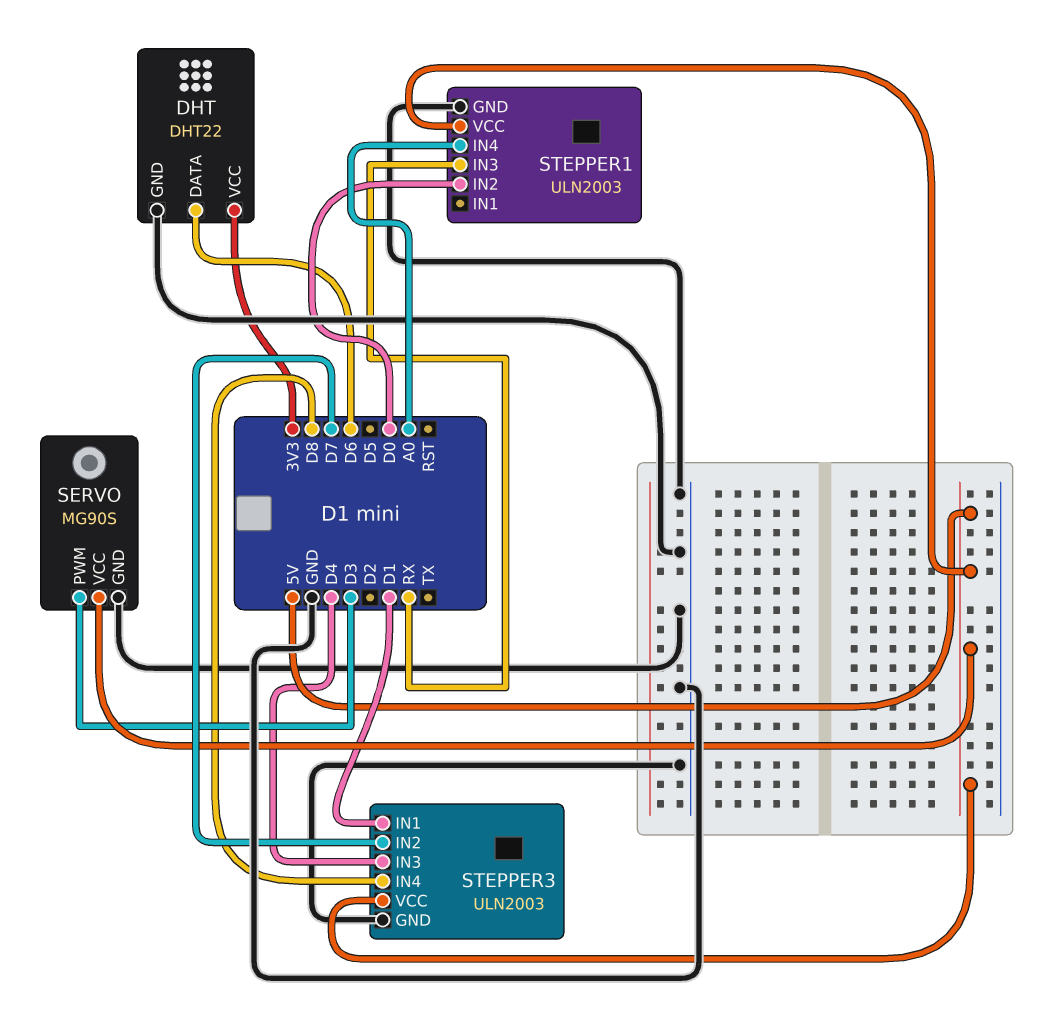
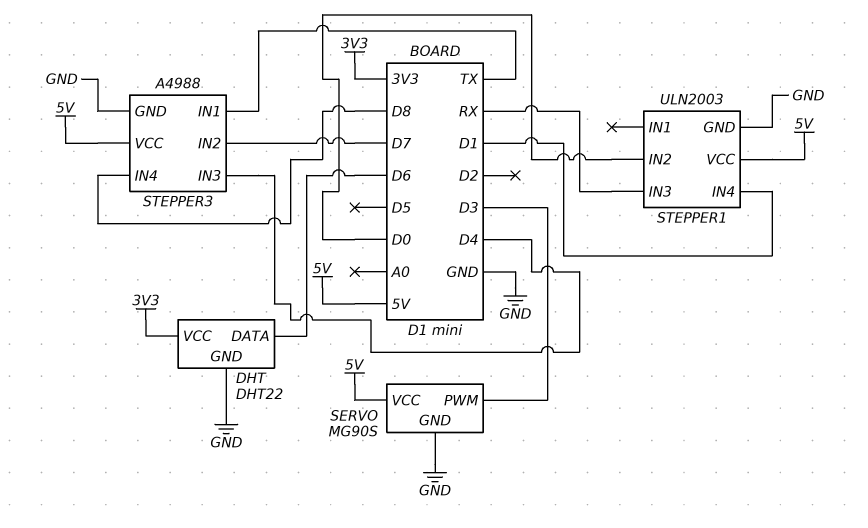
STEPPER1 pin IN4: A0 -> D1
STEPPER3: ULN2003 -> A4988
STEPPER3 pin IN1: D1 -> TX

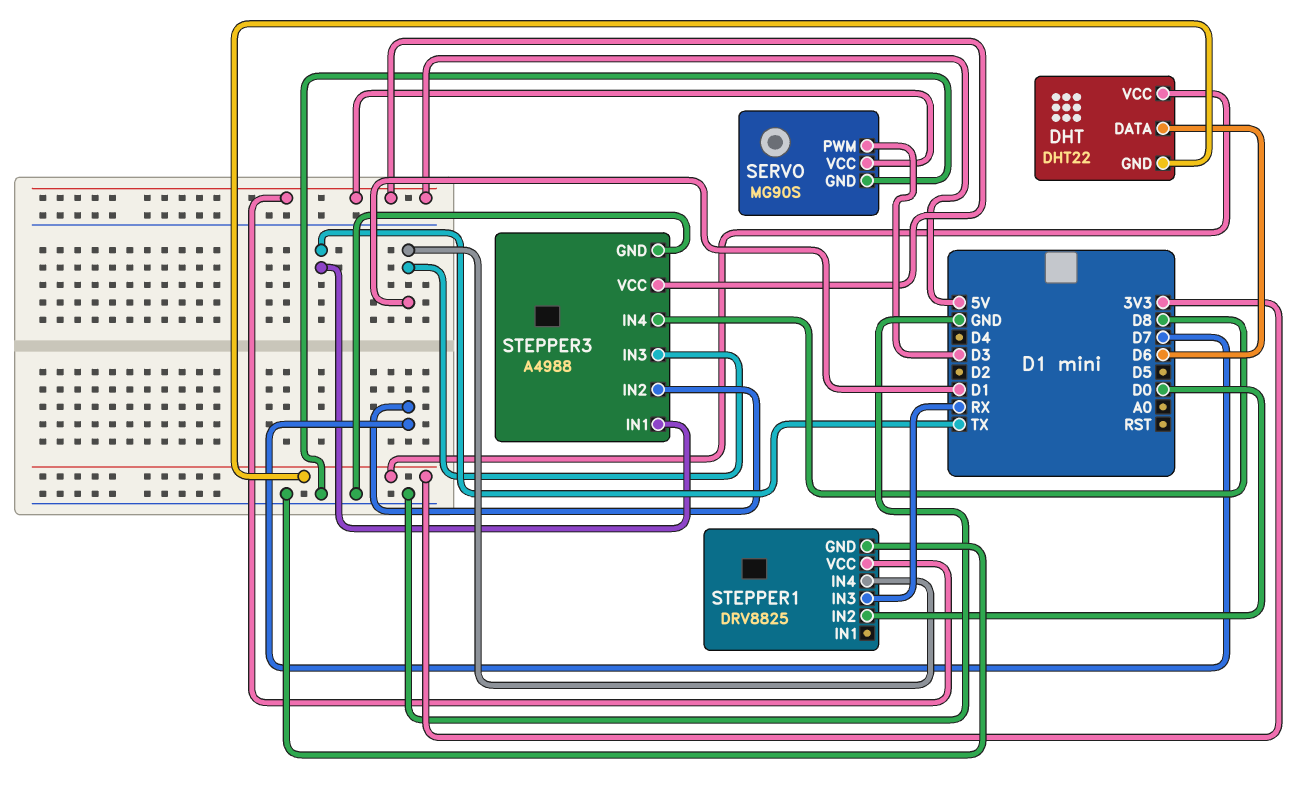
DHT pin GND: GND -> 3V3
STEPPER1: ULN2003 -> DRV8825
STEPPER3 pin IN3: D4 -> D1

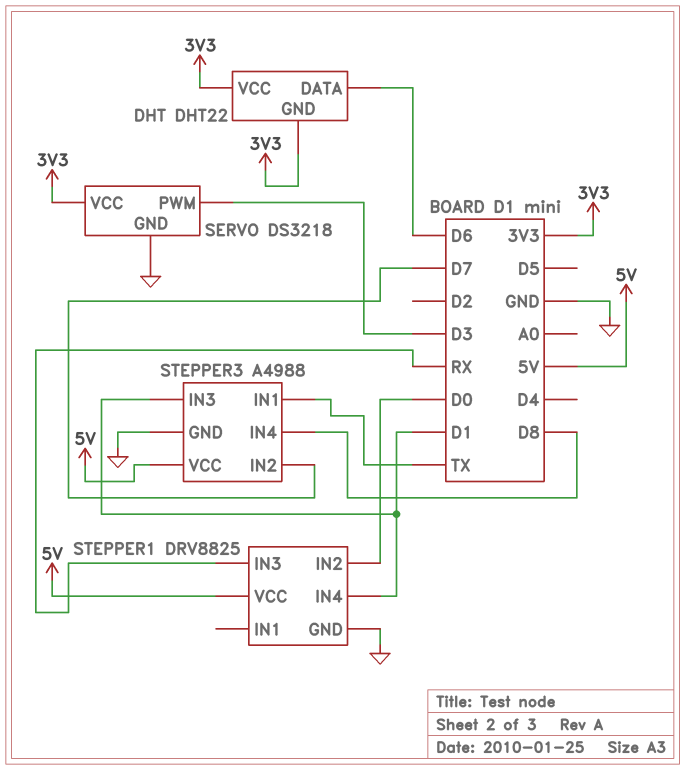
SERVO: MG90S -> DS3218
SERVO pin VCC: 5V -> 3V3

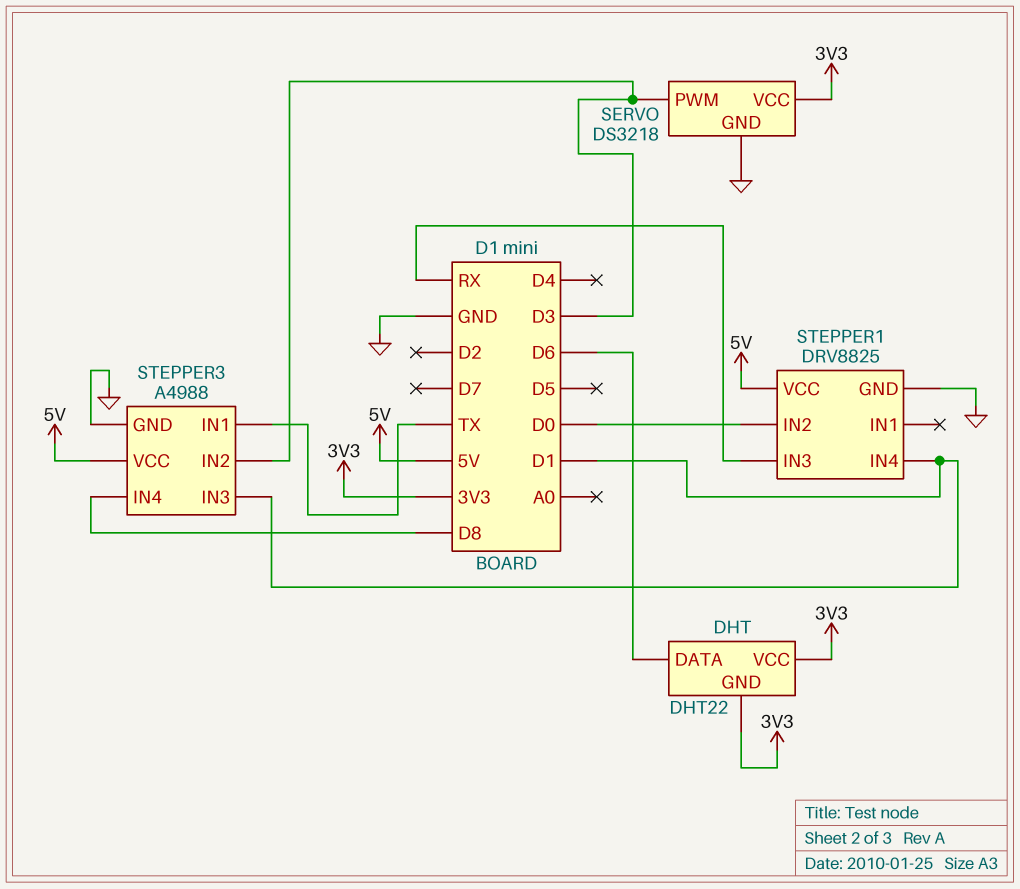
STEPPER3 pin IN2: D7 -> D3

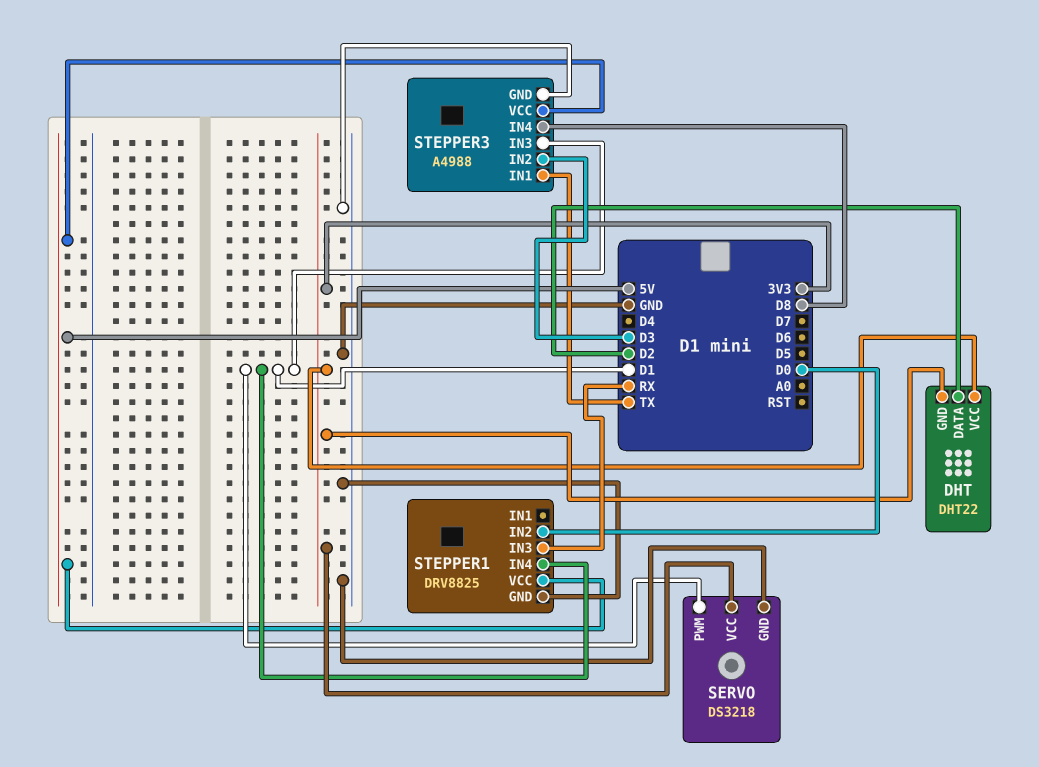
DHT pin DATA: D6 -> D2
SERVO pin PWM: D3 -> D1

